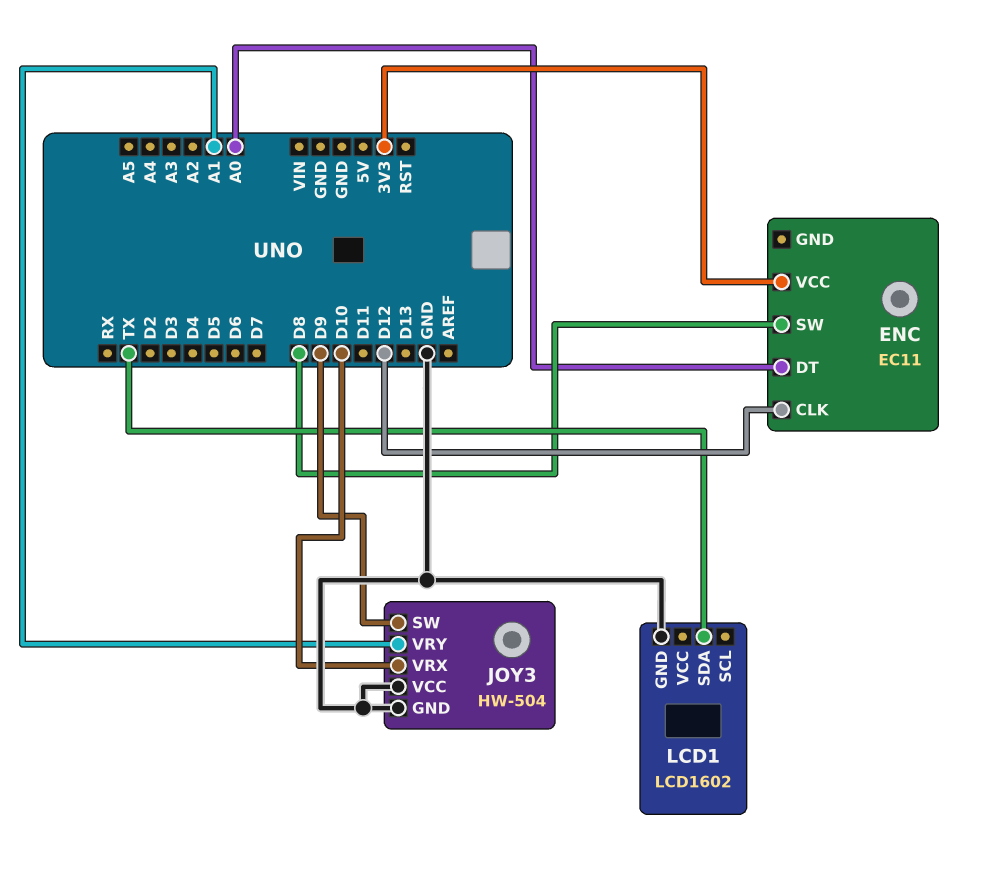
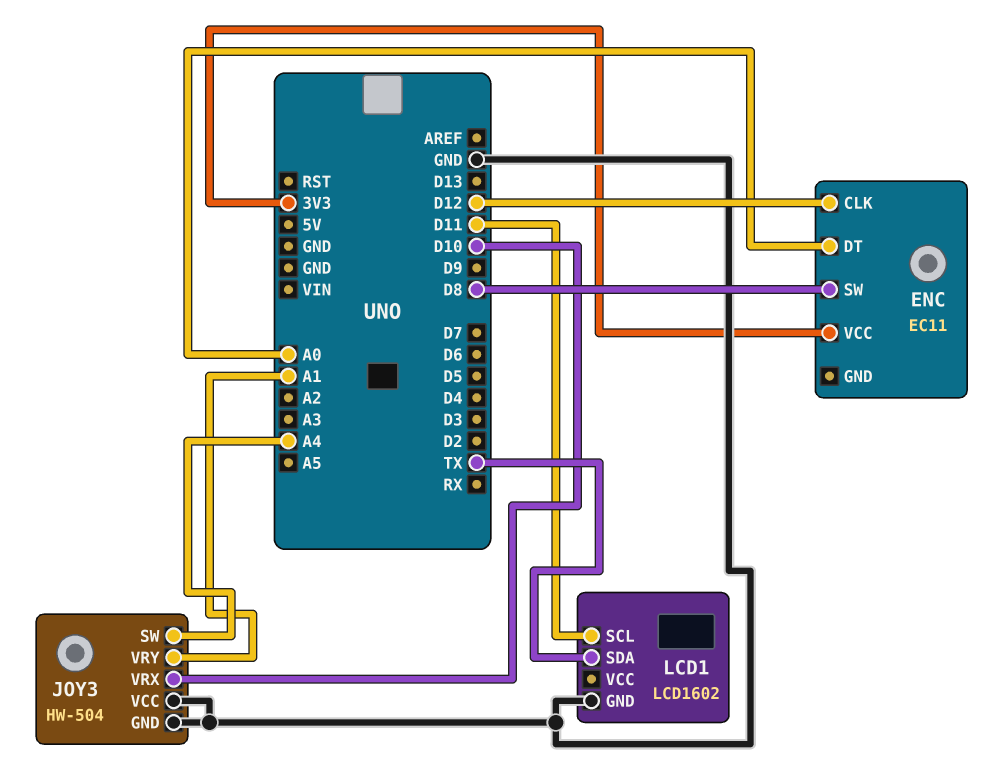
JOY3 pin SW: D9 -> A4
LCD1 pin SCL: none -> D11

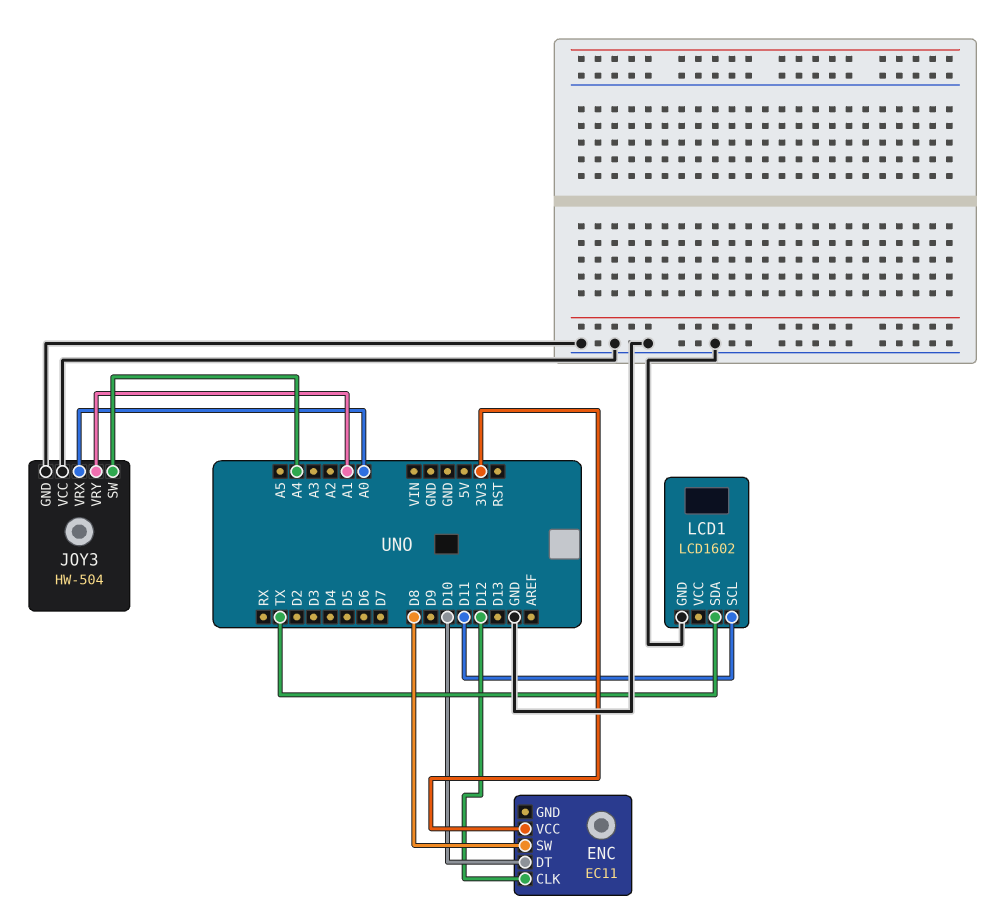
ENC pin DT: A0 -> D10
JOY3 pin VRX: D10 -> A0

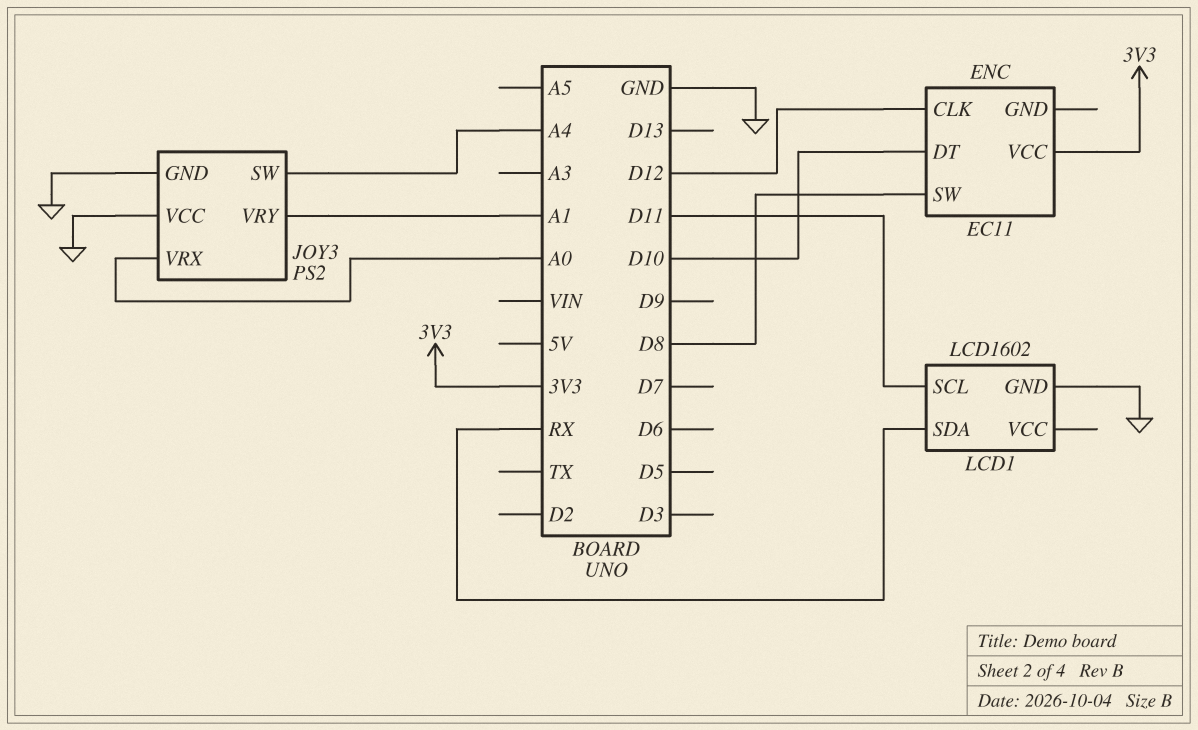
JOY3: HW-504 -> PS2
LCD1 pin SDA: TX -> RX

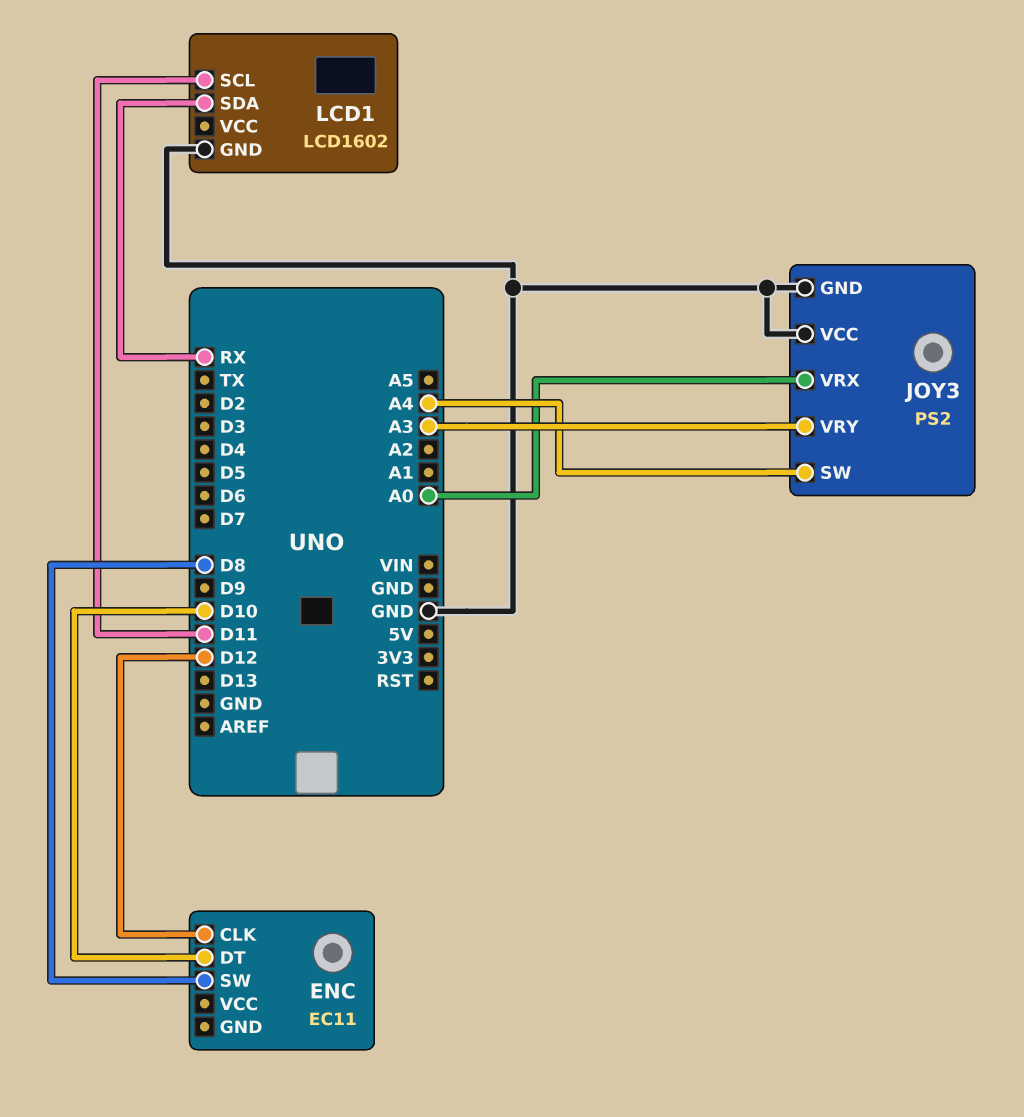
ENC pin VCC: 3V3 -> none
JOY3 pin VRY: A1 -> A3

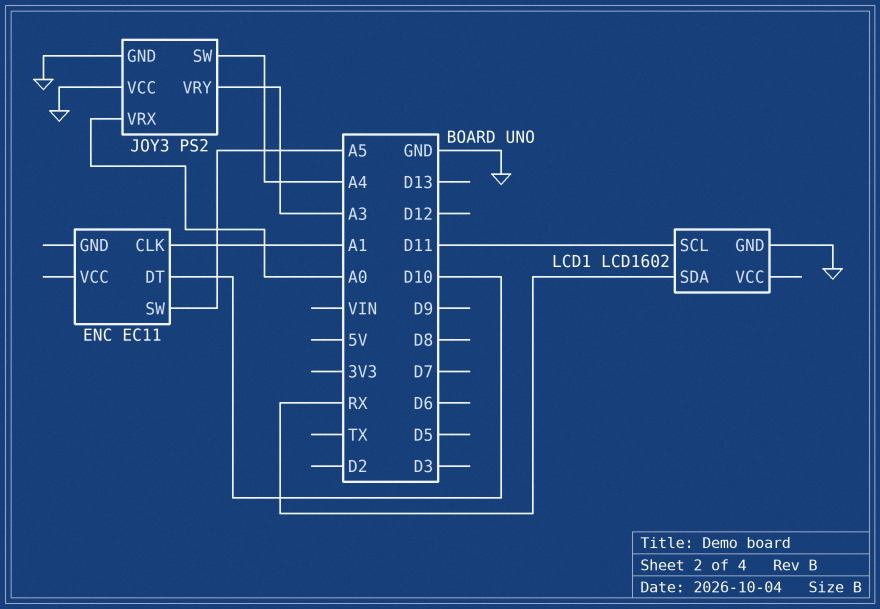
ENC pin CLK: D12 -> A1
ENC pin SW: D8 -> A5

